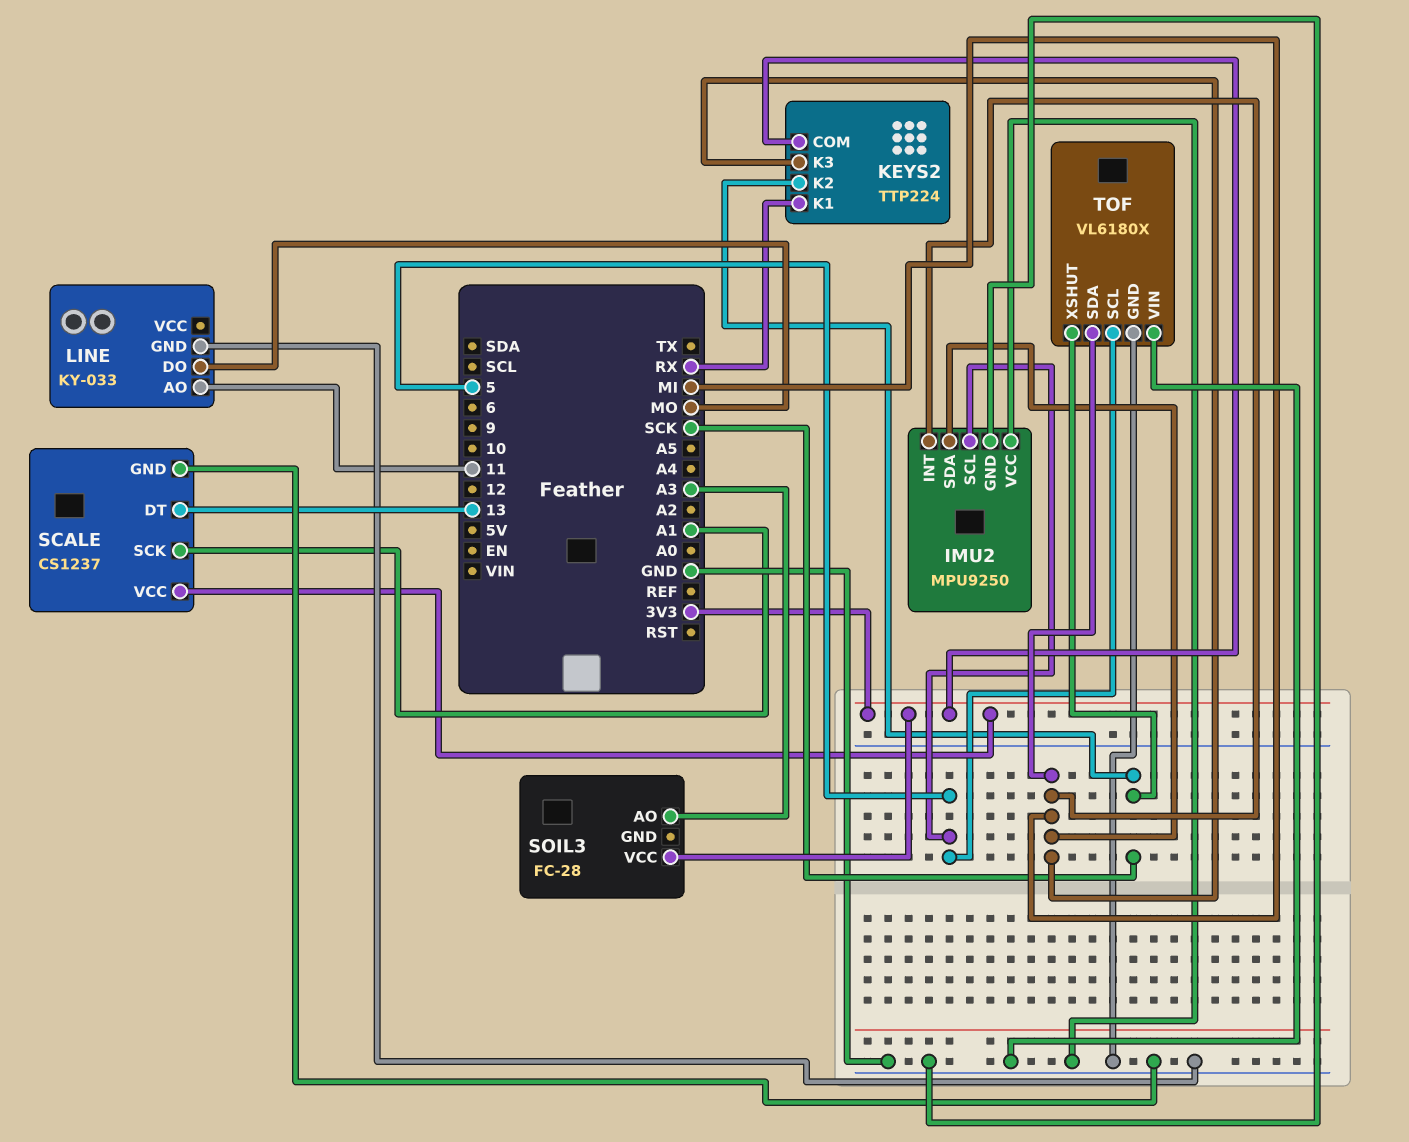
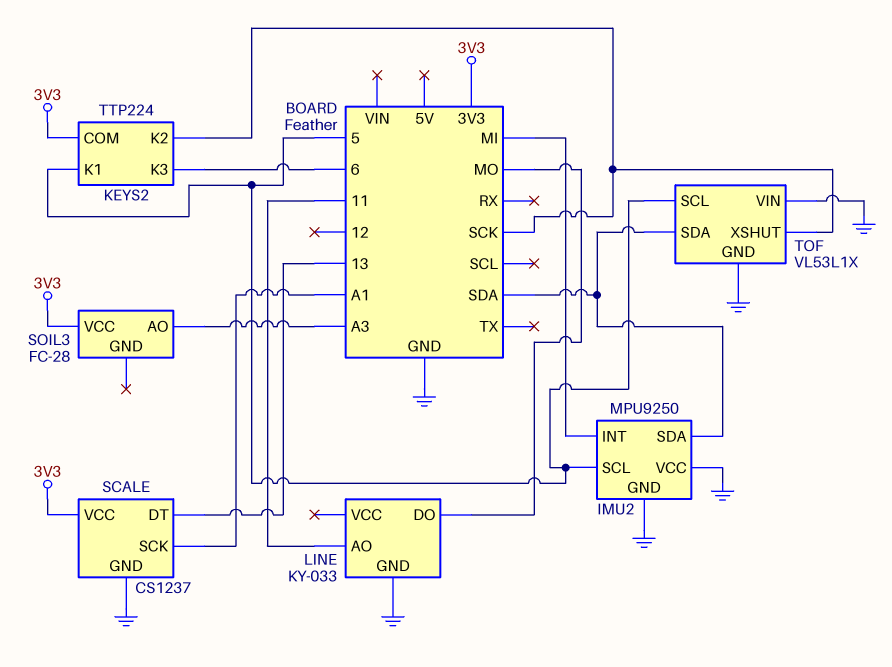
IMU2 pin SDA: MI -> SDA
KEYS2 pin K1: RX -> 5
KEYS2 pin K3: MI -> 6
TOF: VL6180X -> VL53L1X
TOF pin SDA: MI -> SDA

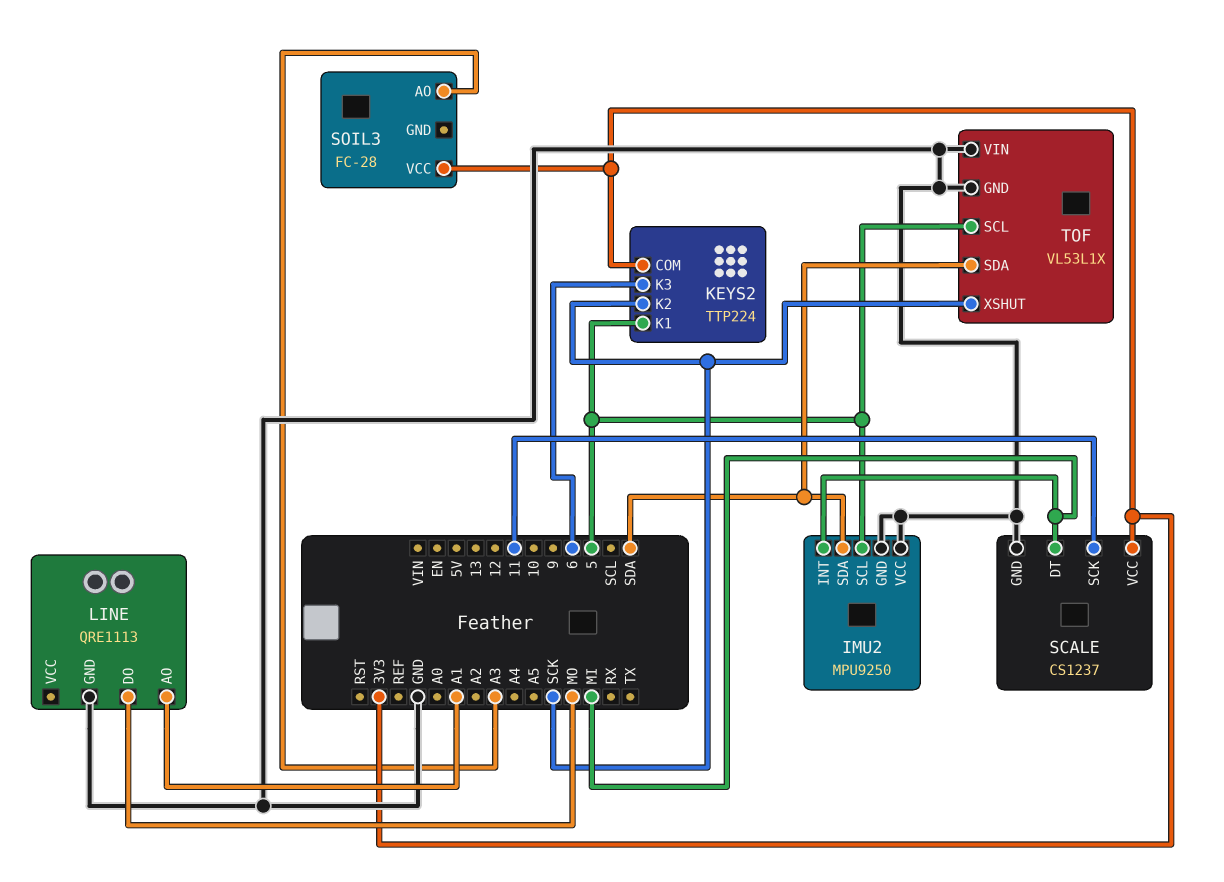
LINE: KY-033 -> QRE1113
LINE pin AO: 11 -> A1
SCALE pin DT: 13 -> MI
SCALE pin SCK: A1 -> 11

